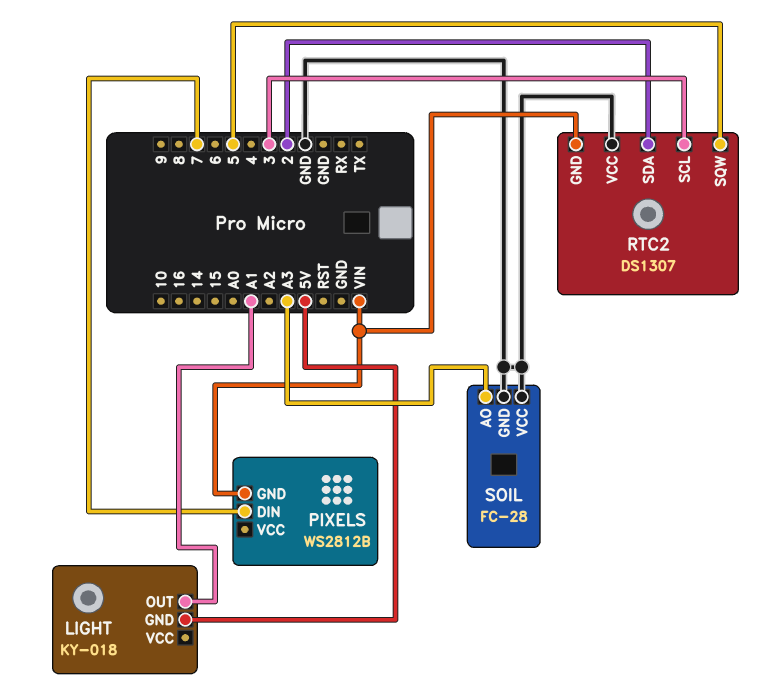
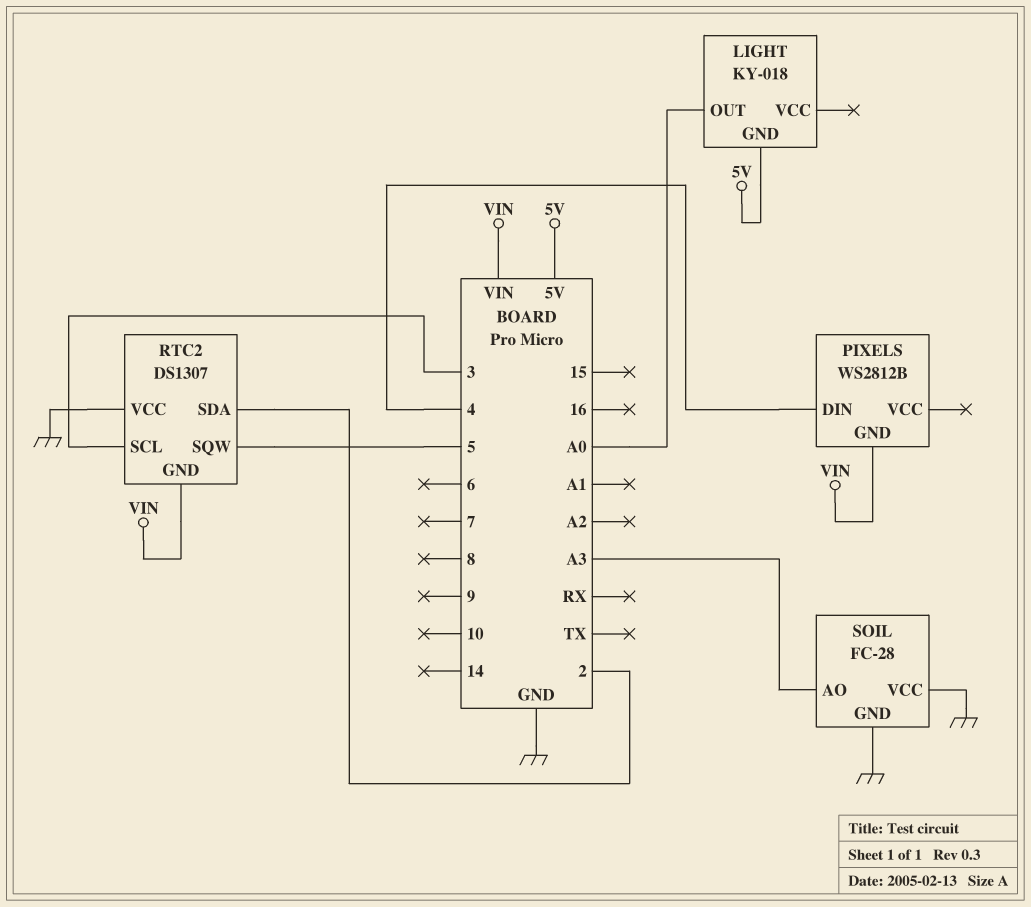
LIGHT pin OUT: A1 -> A0
PIXELS pin DIN: 7 -> 4

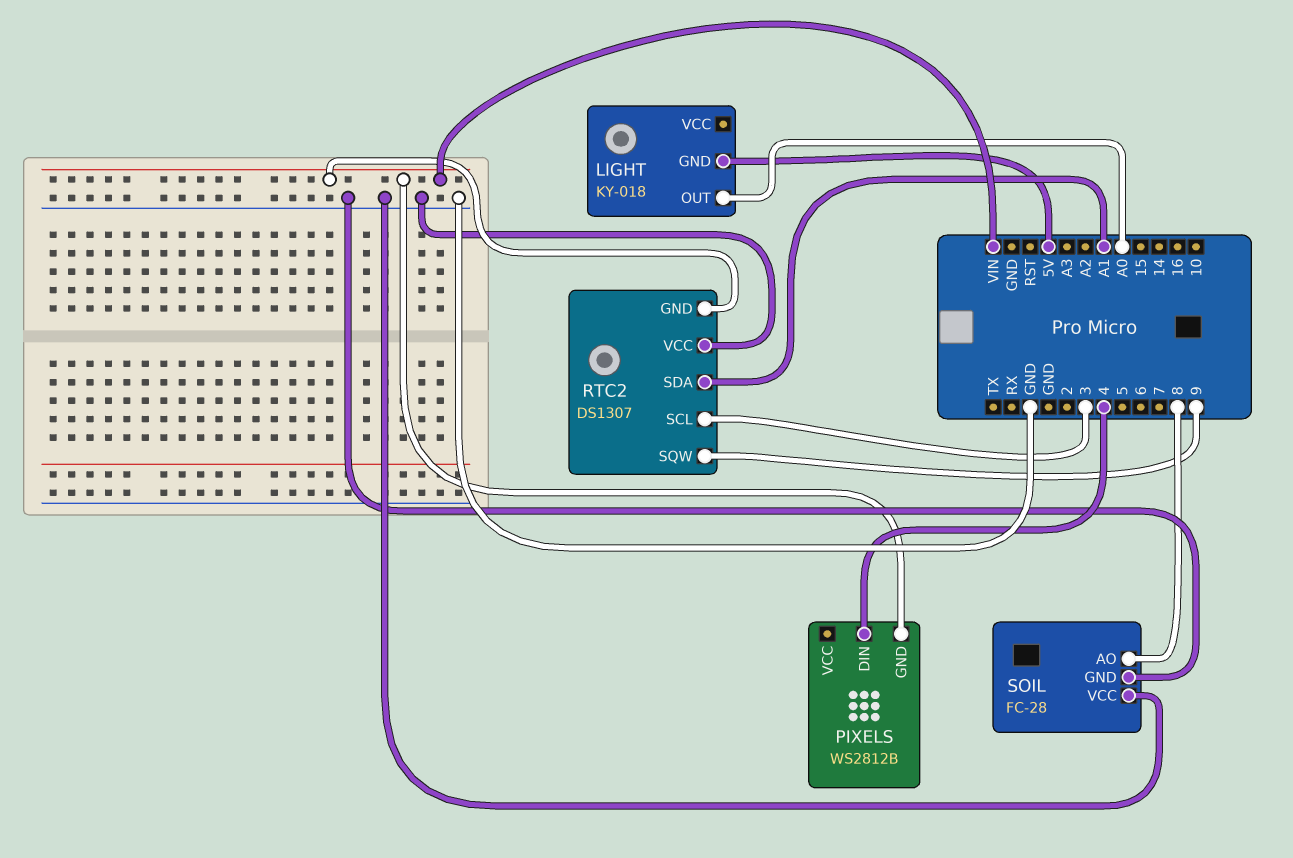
RTC2 pin SDA: 2 -> A1
RTC2 pin SQW: 5 -> 9
SOIL pin AO: A3 -> 8

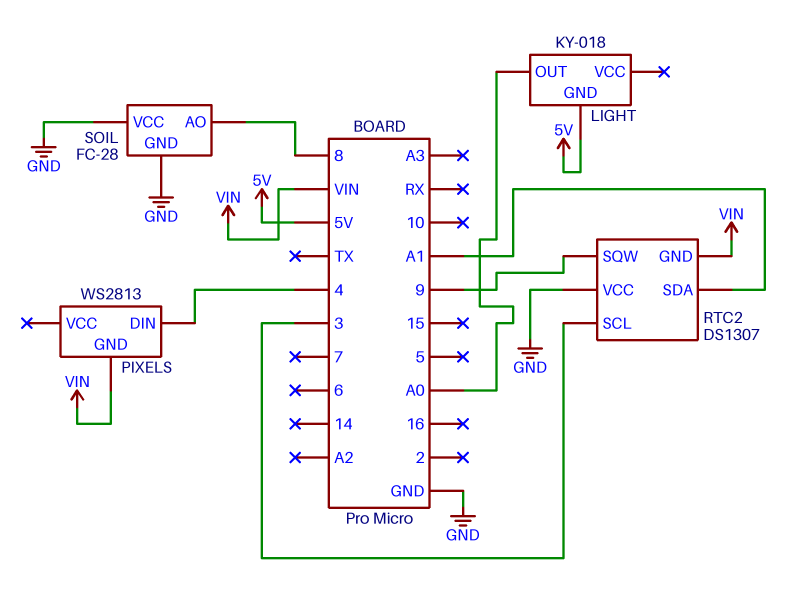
PIXELS: WS2812B -> WS2813

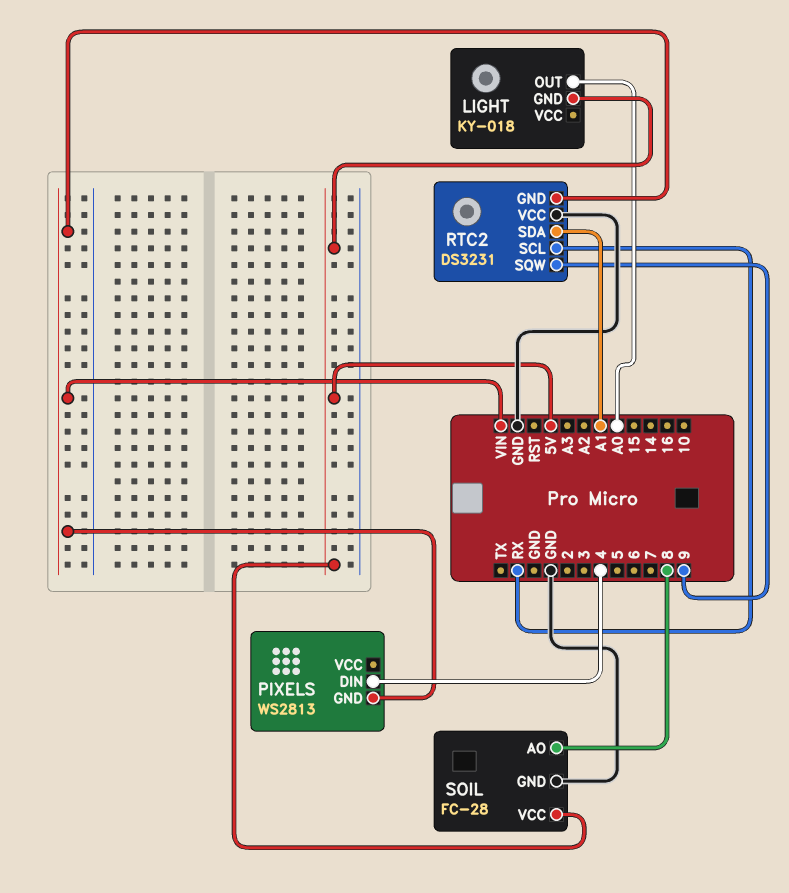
RTC2: DS1307 -> DS3231
RTC2 pin SCL: 3 -> RX
SOIL pin VCC: GND -> 5V

